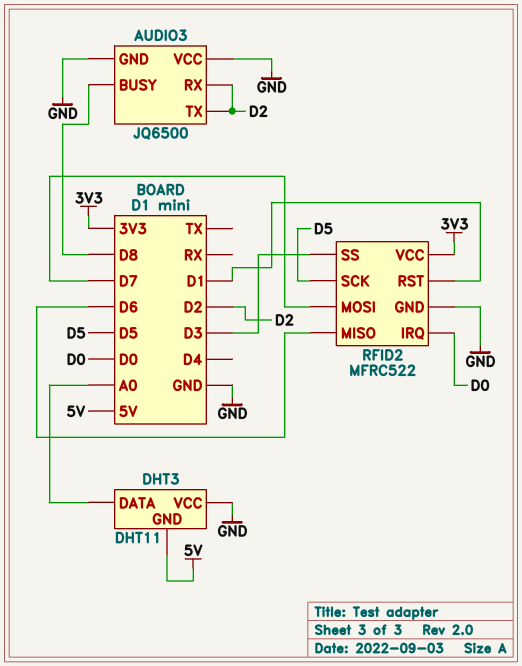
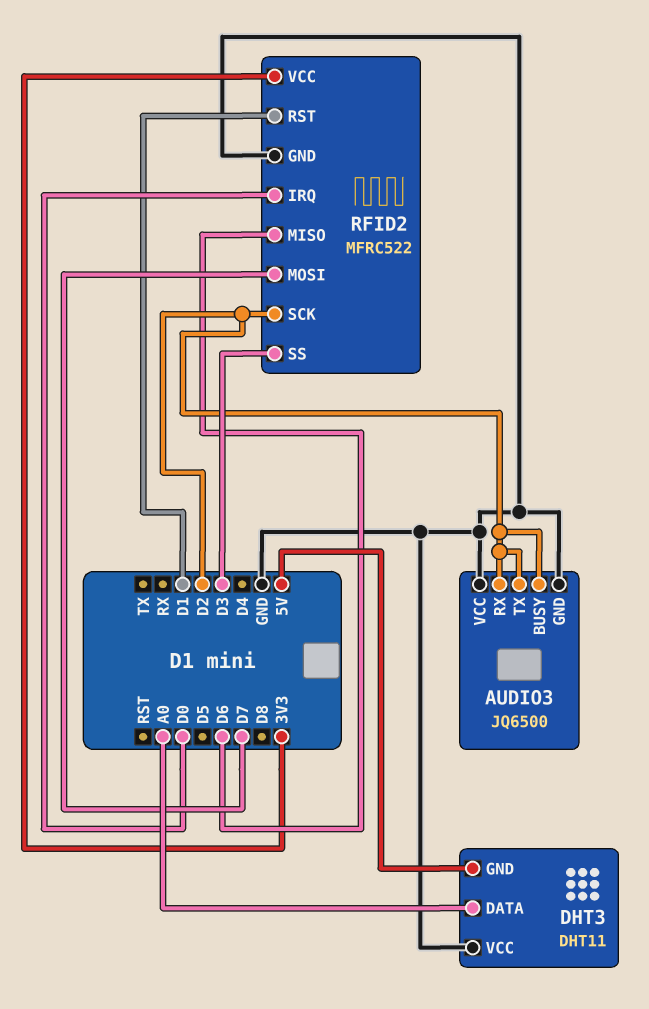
AUDIO3 pin BUSY: D8 -> D2
RFID2 pin SCK: D5 -> D2

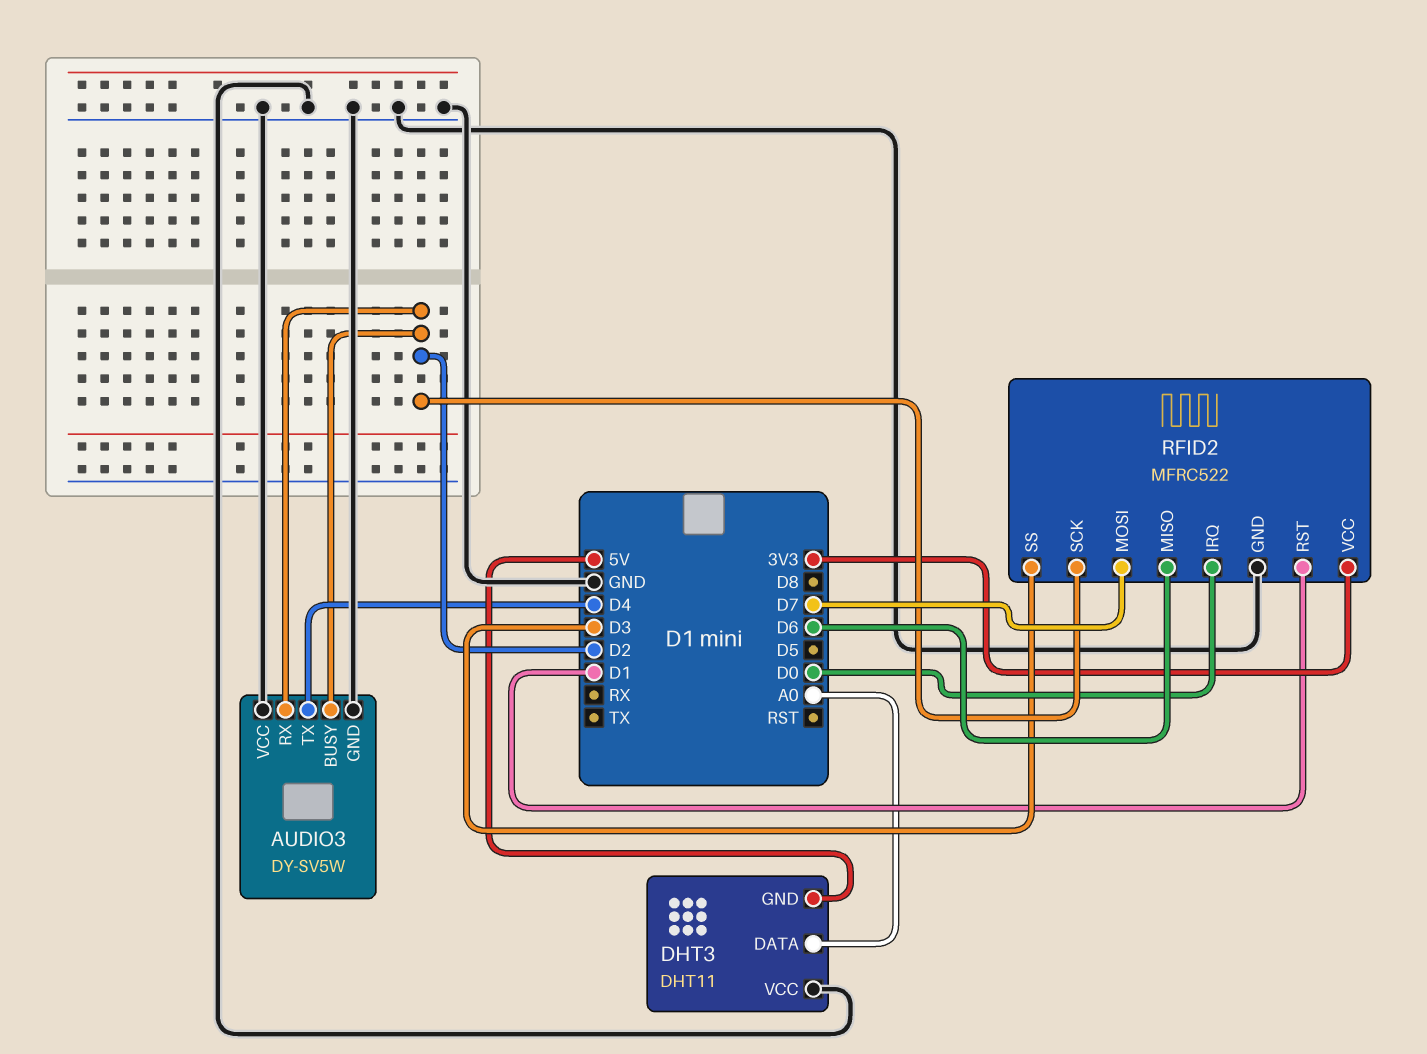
AUDIO3: JQ6500 -> DY-SV5W
AUDIO3 pin TX: D2 -> D4

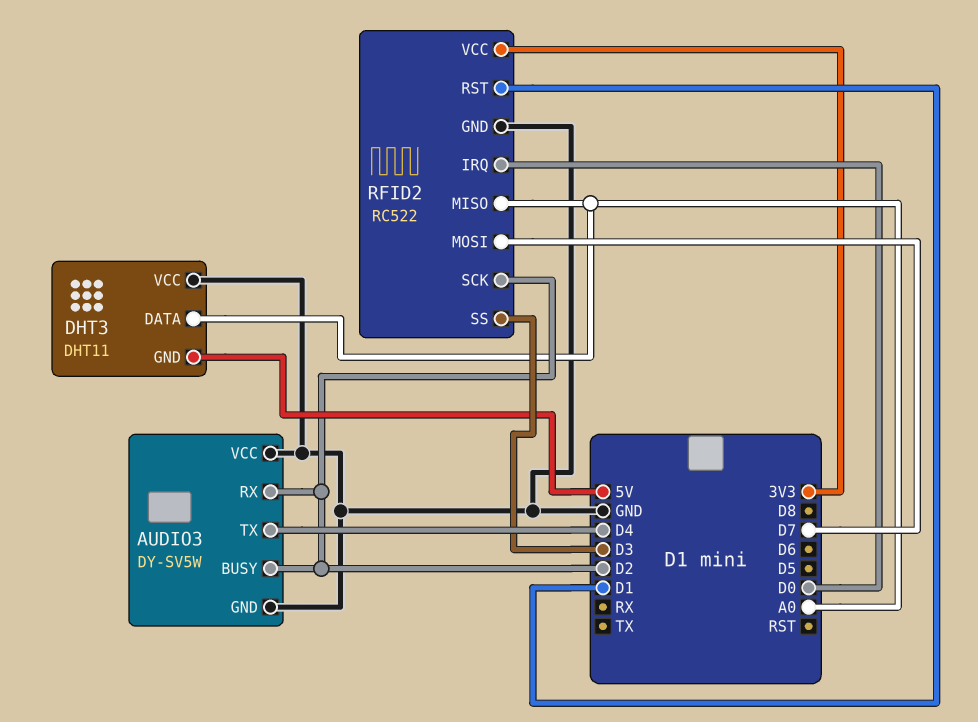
RFID2: MFRC522 -> RC522
RFID2 pin MISO: D6 -> A0

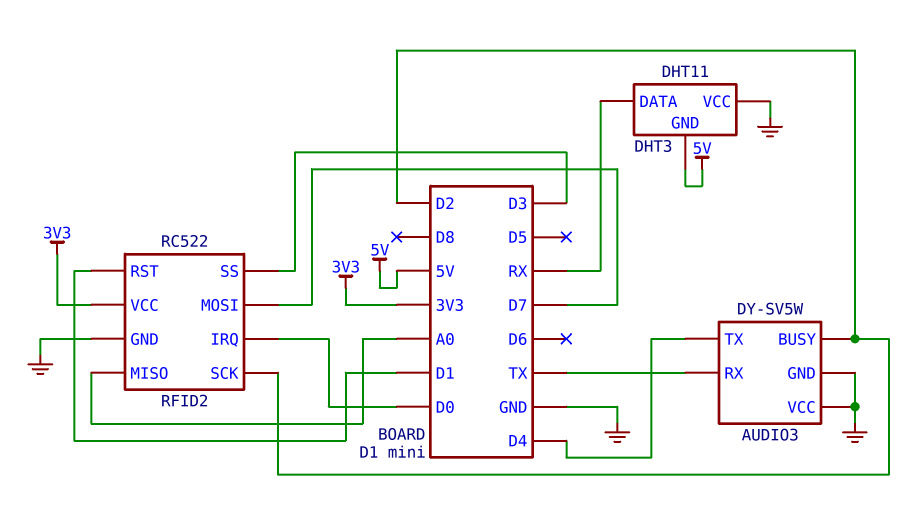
AUDIO3 pin RX: D2 -> TX
DHT3 pin DATA: A0 -> RX

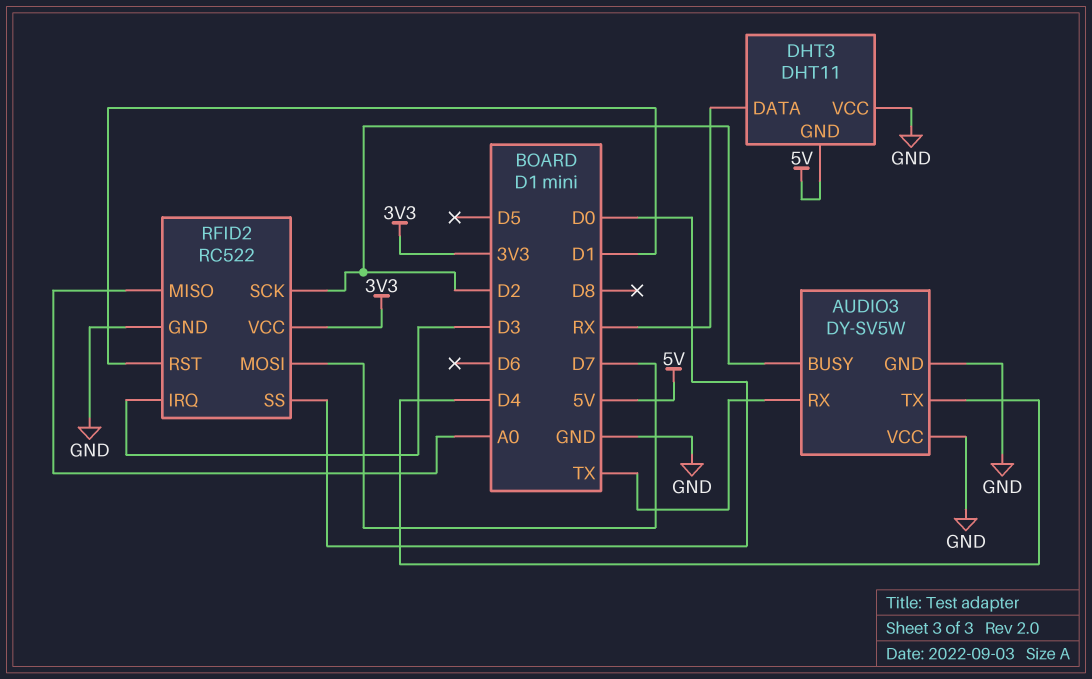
RFID2 pin IRQ: D0 -> D3
RFID2 pin SS: D3 -> D0

